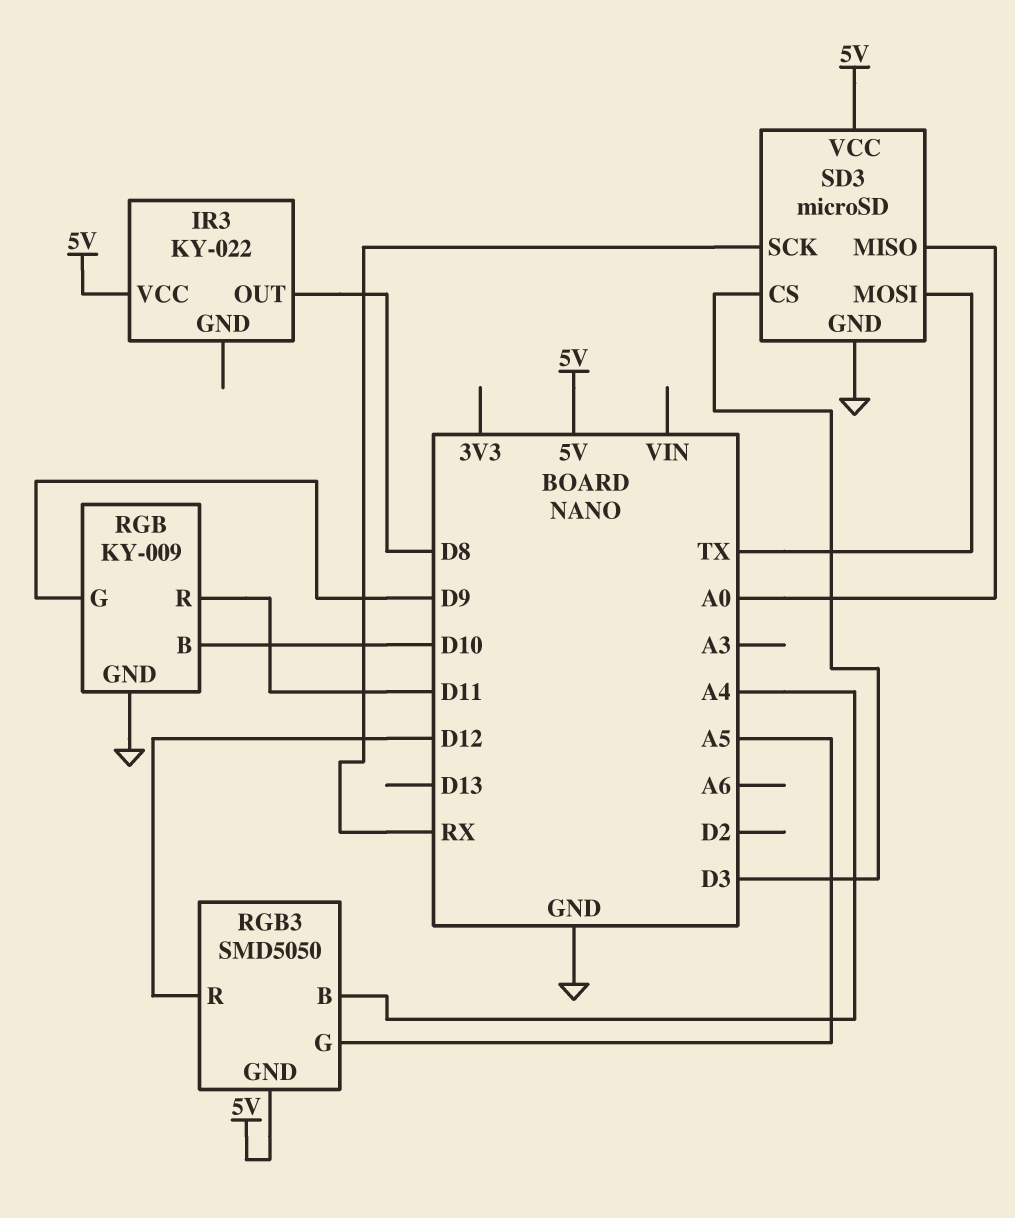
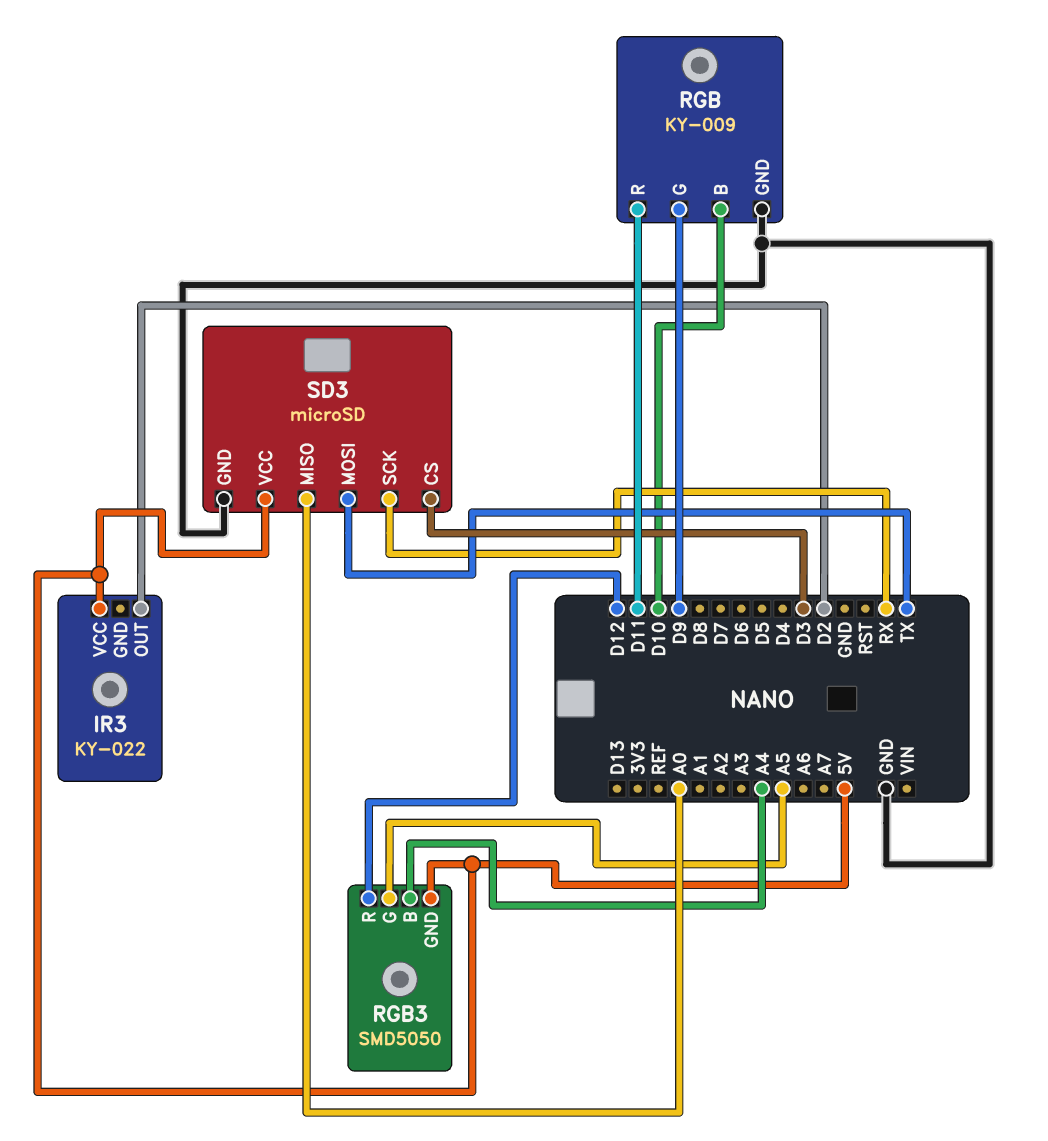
IR3 pin OUT: D8 -> D2

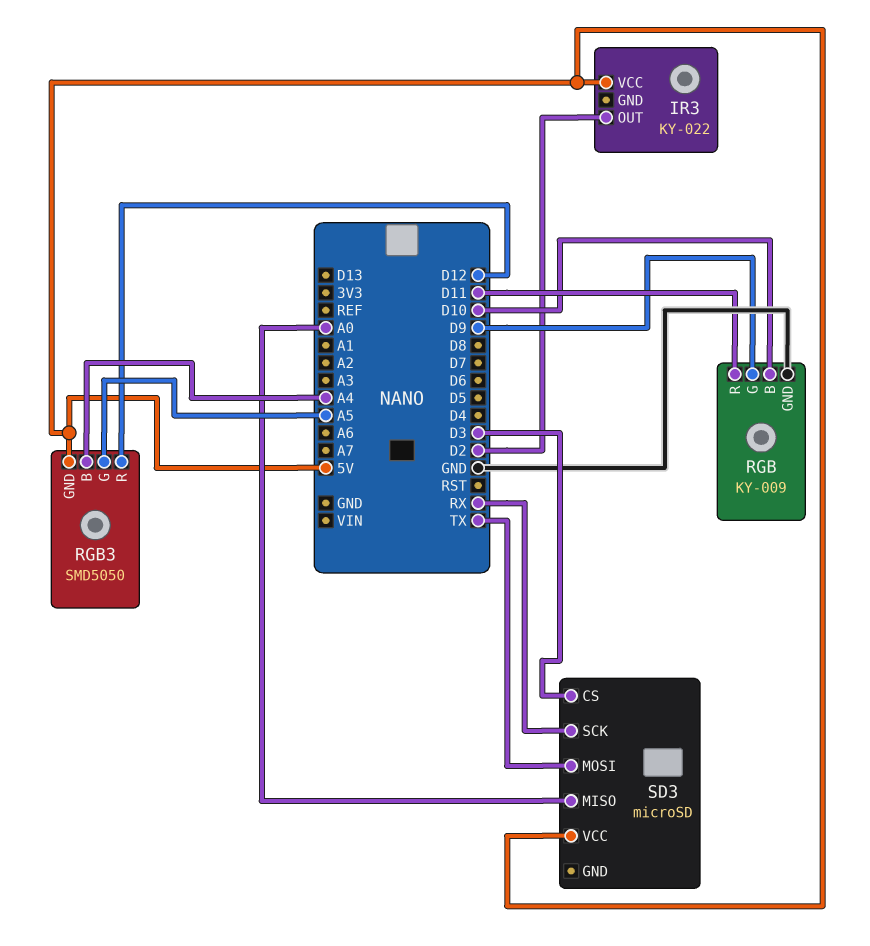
SD3 pin GND: GND -> none

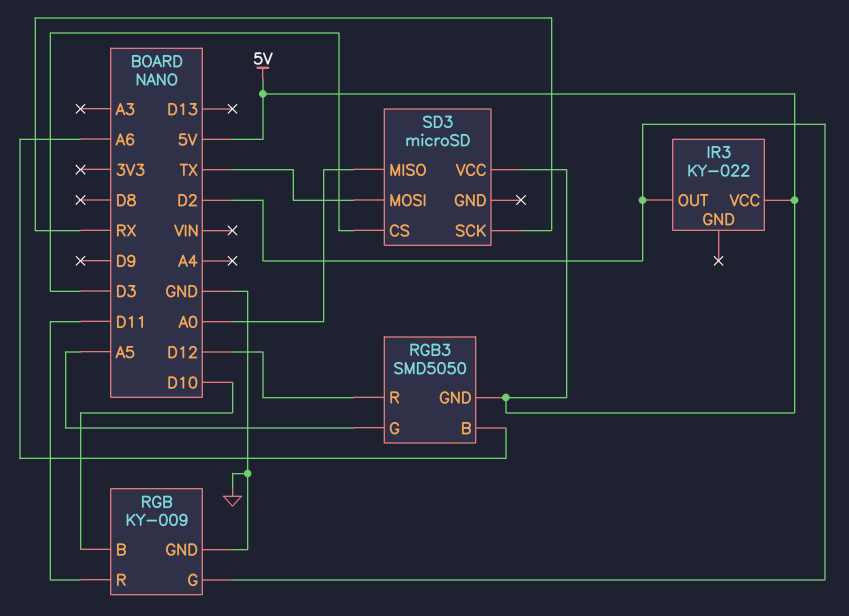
RGB pin G: D9 -> D2
RGB3 pin B: A4 -> A6

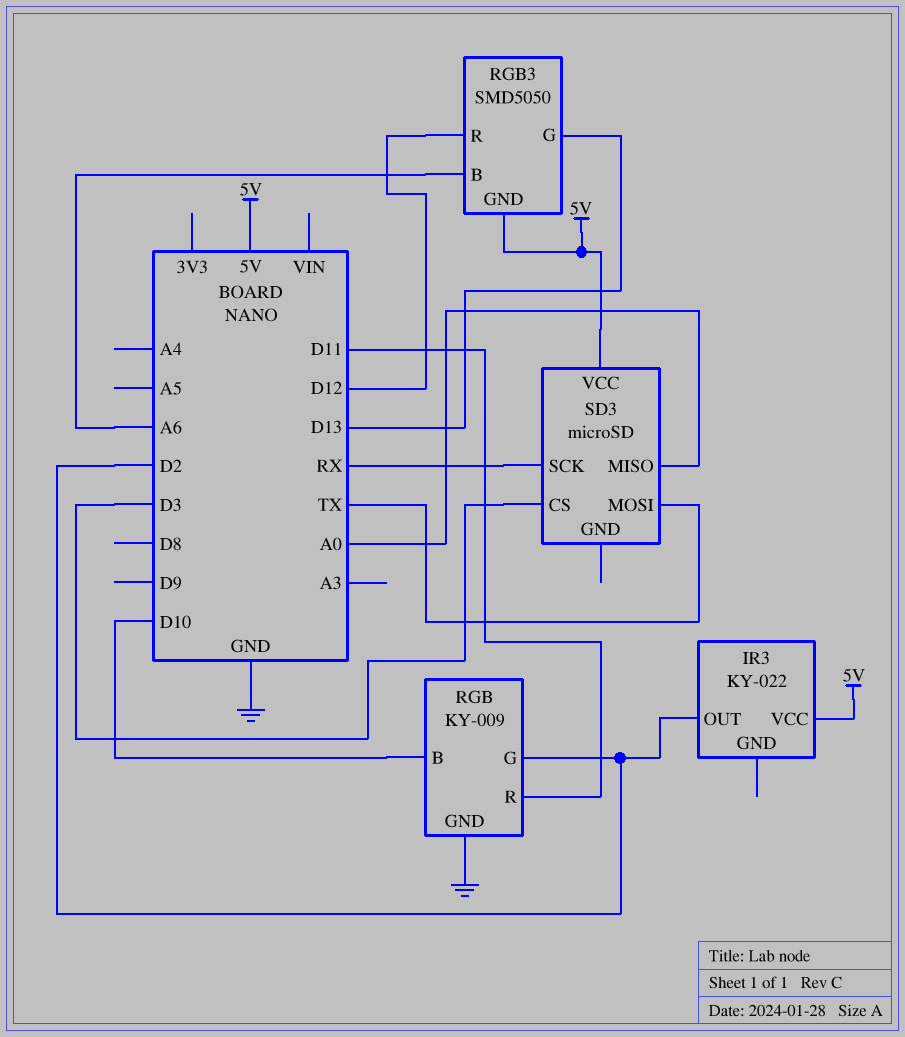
RGB3 pin G: A5 -> D13

